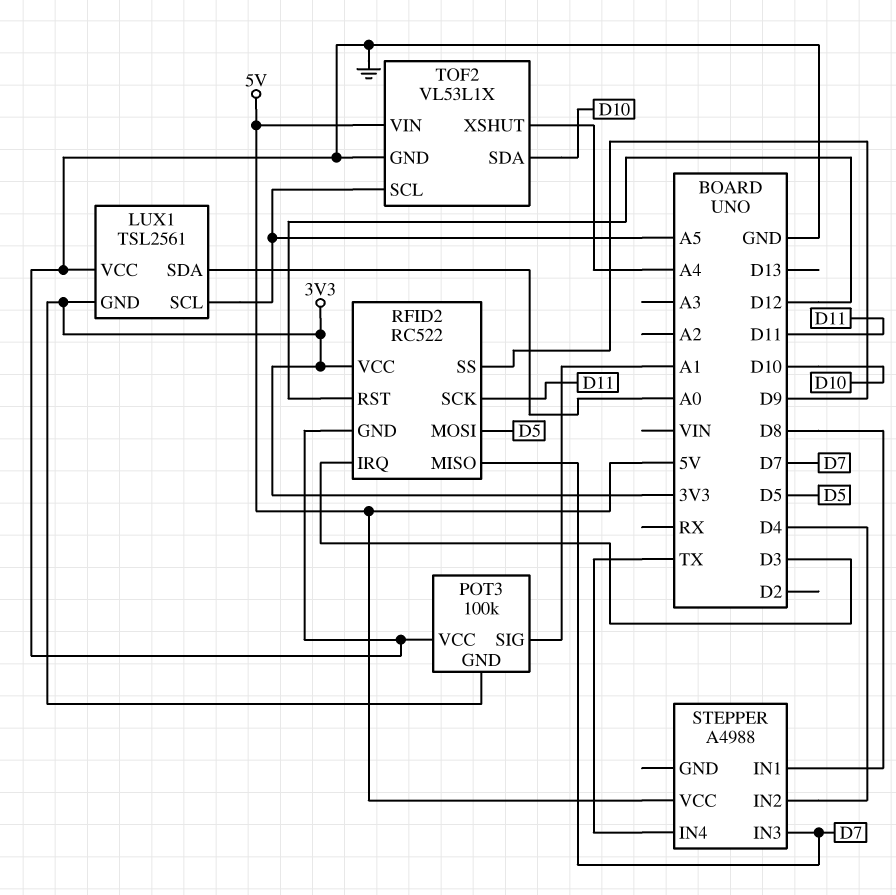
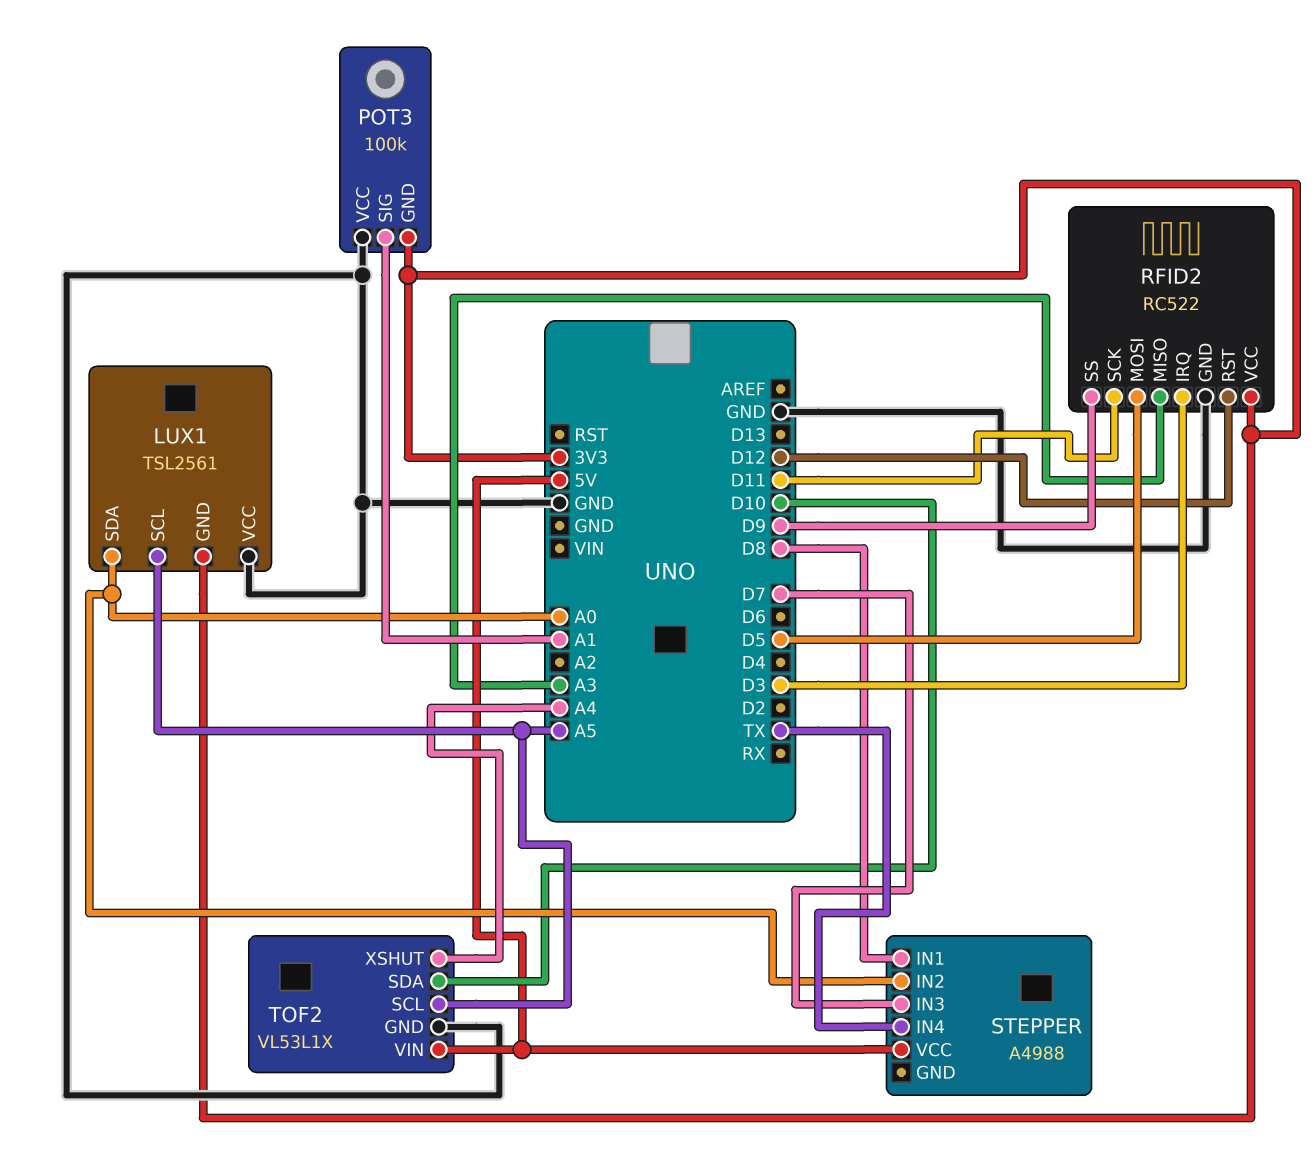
RFID2 pin MISO: D7 -> A3
STEPPER pin IN2: D4 -> A0

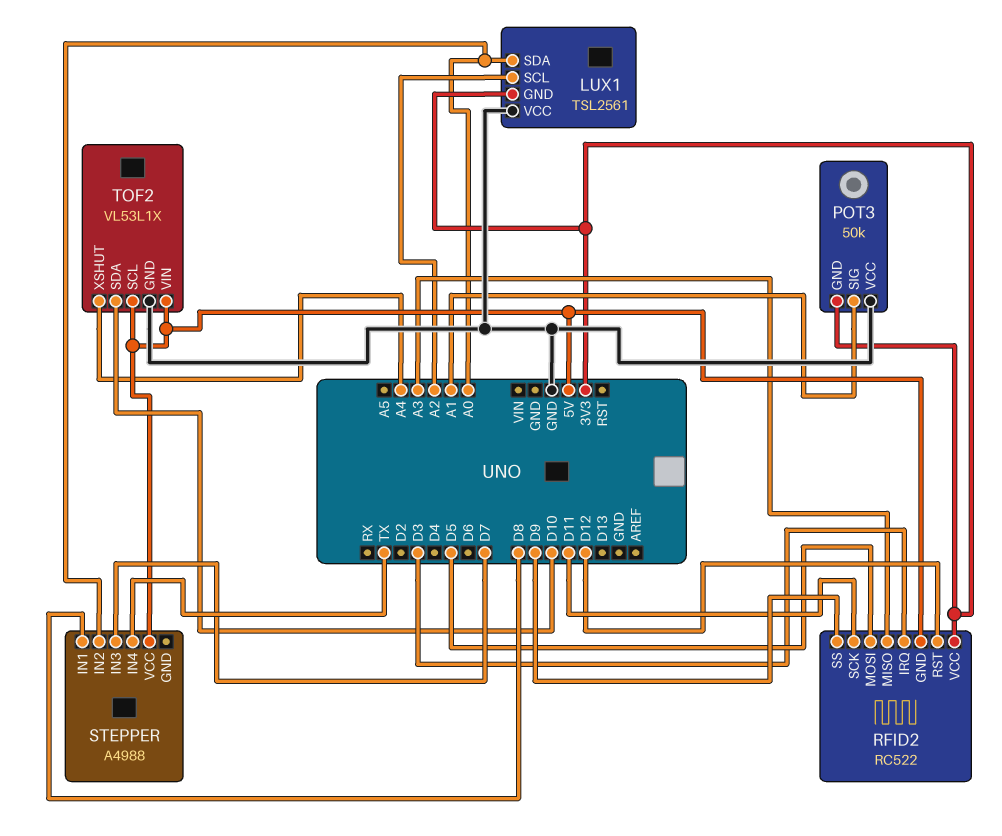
LUX1 pin SCL: A5 -> A2
POT3: 100k -> 50k
RFID2 pin GND: GND -> 5V
TOF2 pin SCL: A5 -> 5V

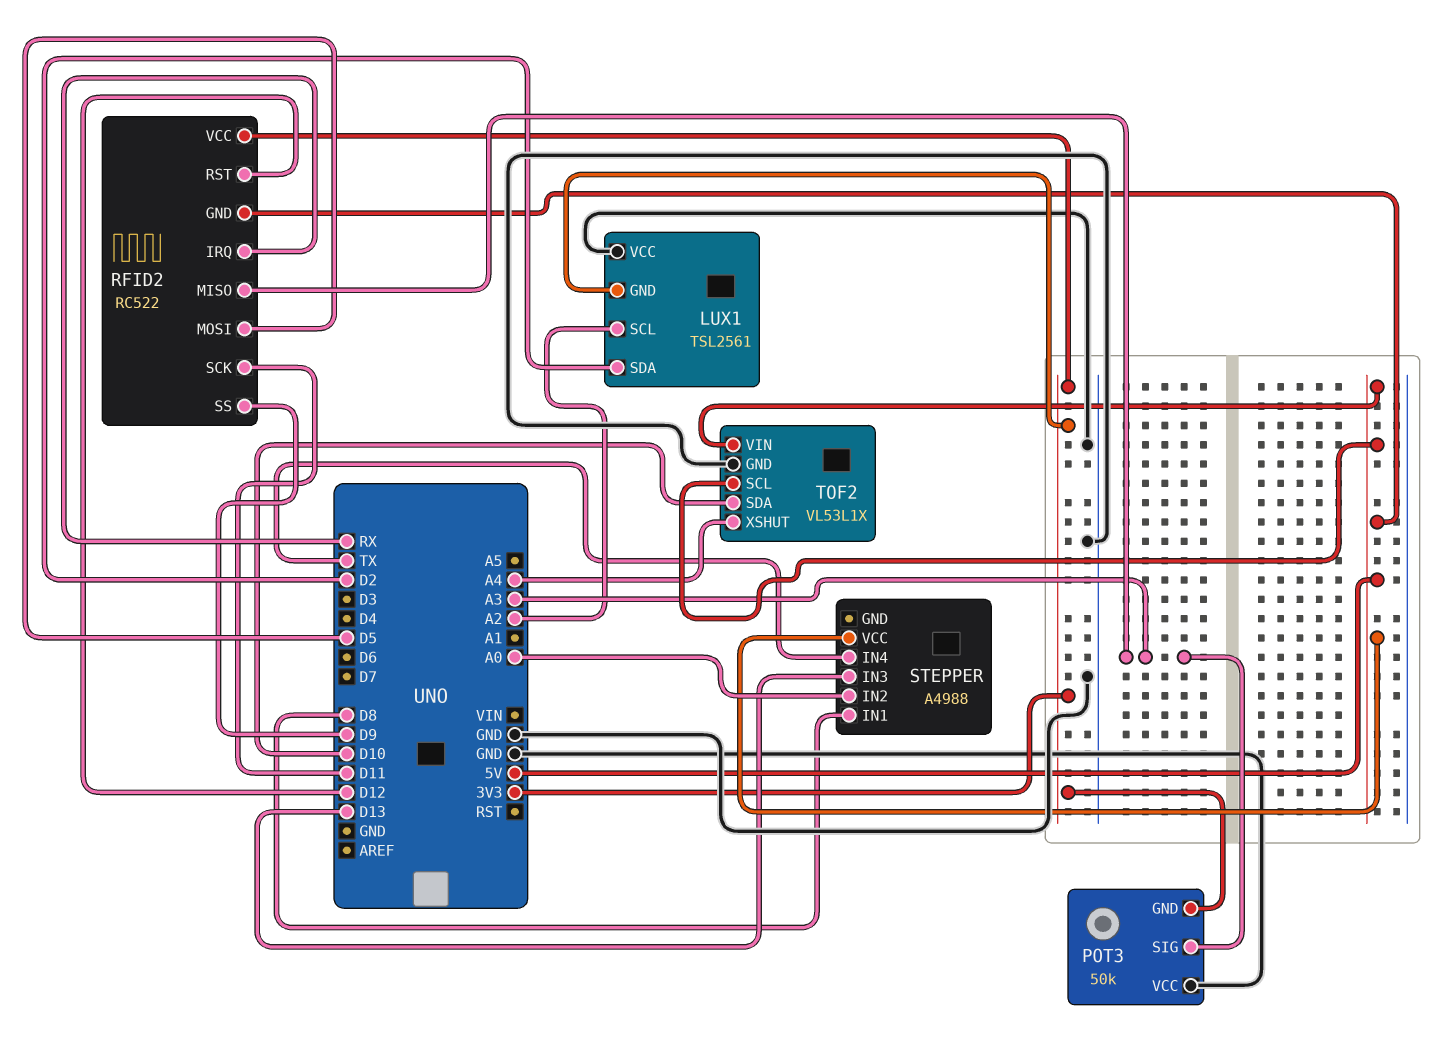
LUX1 pin SDA: A0 -> D2
POT3 pin SIG: A1 -> A3
RFID2 pin IRQ: D3 -> RX
STEPPER pin IN3: D7 -> D13

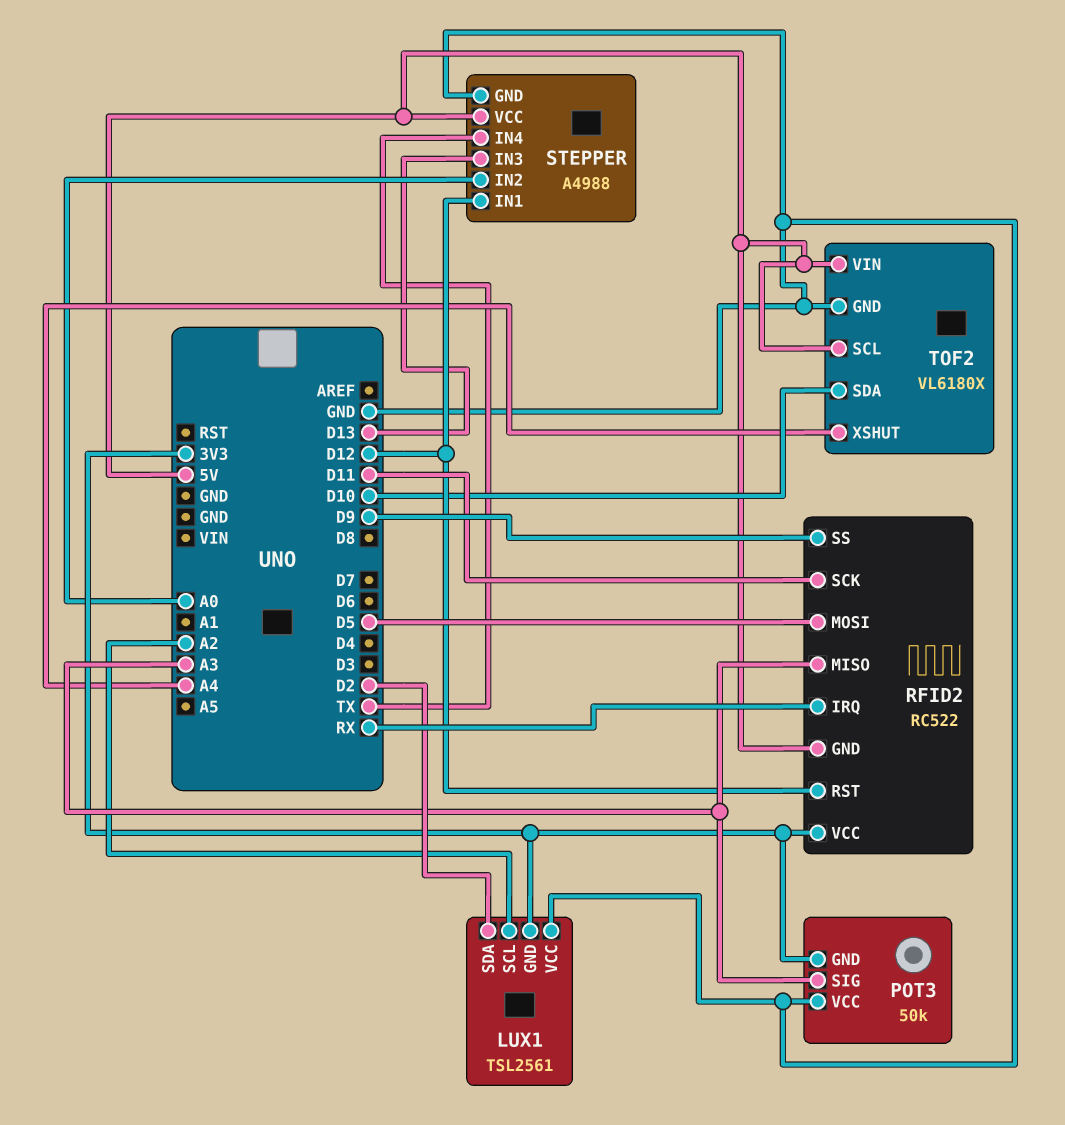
STEPPER pin GND: none -> GND
STEPPER pin IN1: D8 -> D12
TOF2: VL53L1X -> VL6180X

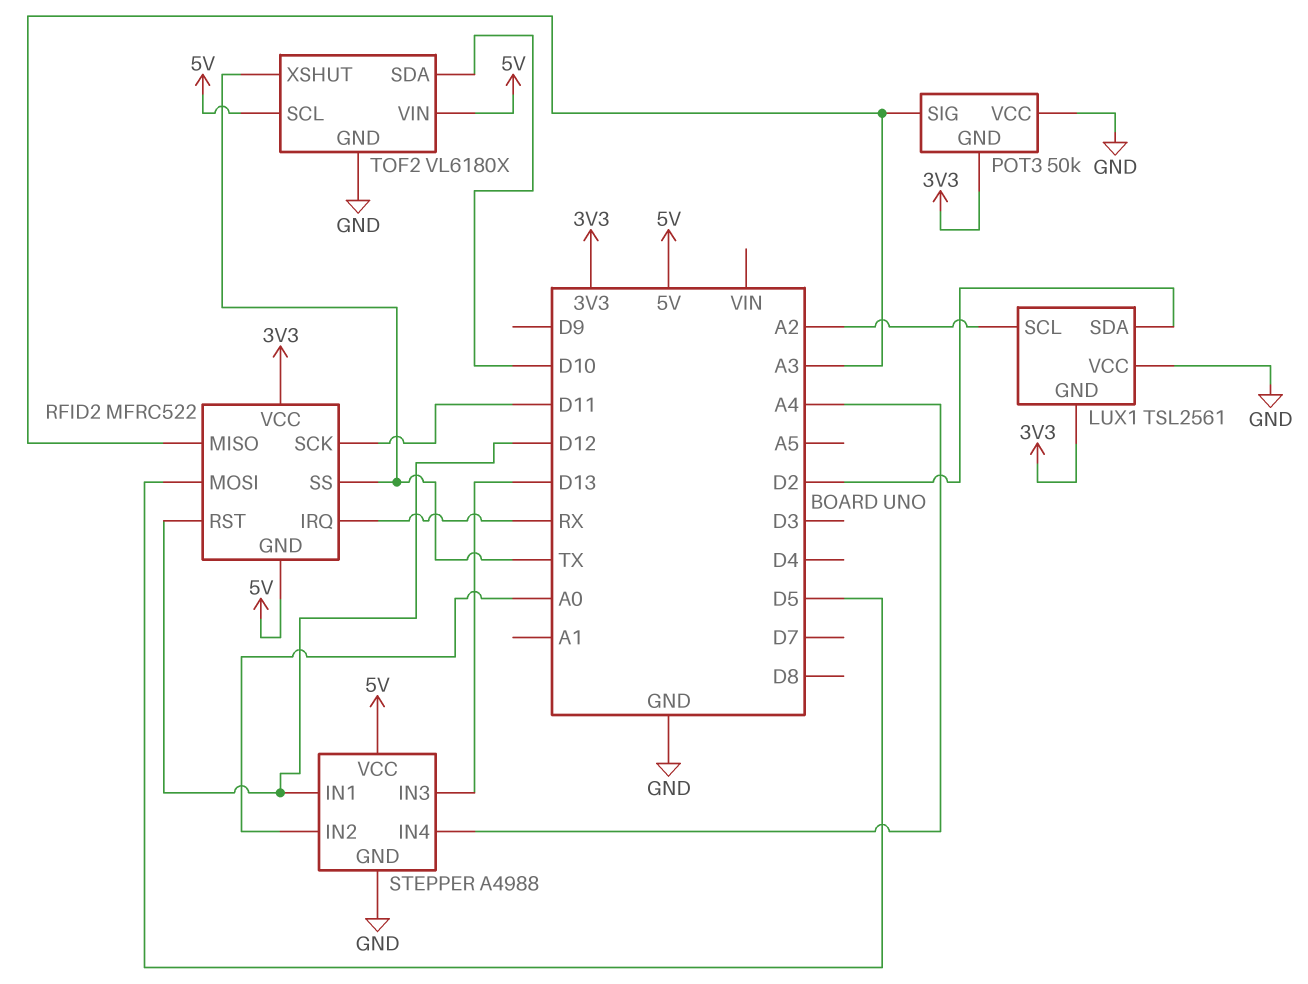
RFID2: RC522 -> MFRC522
RFID2 pin SS: D9 -> TX
STEPPER pin IN4: TX -> A4
TOF2 pin XSHUT: A4 -> TX

